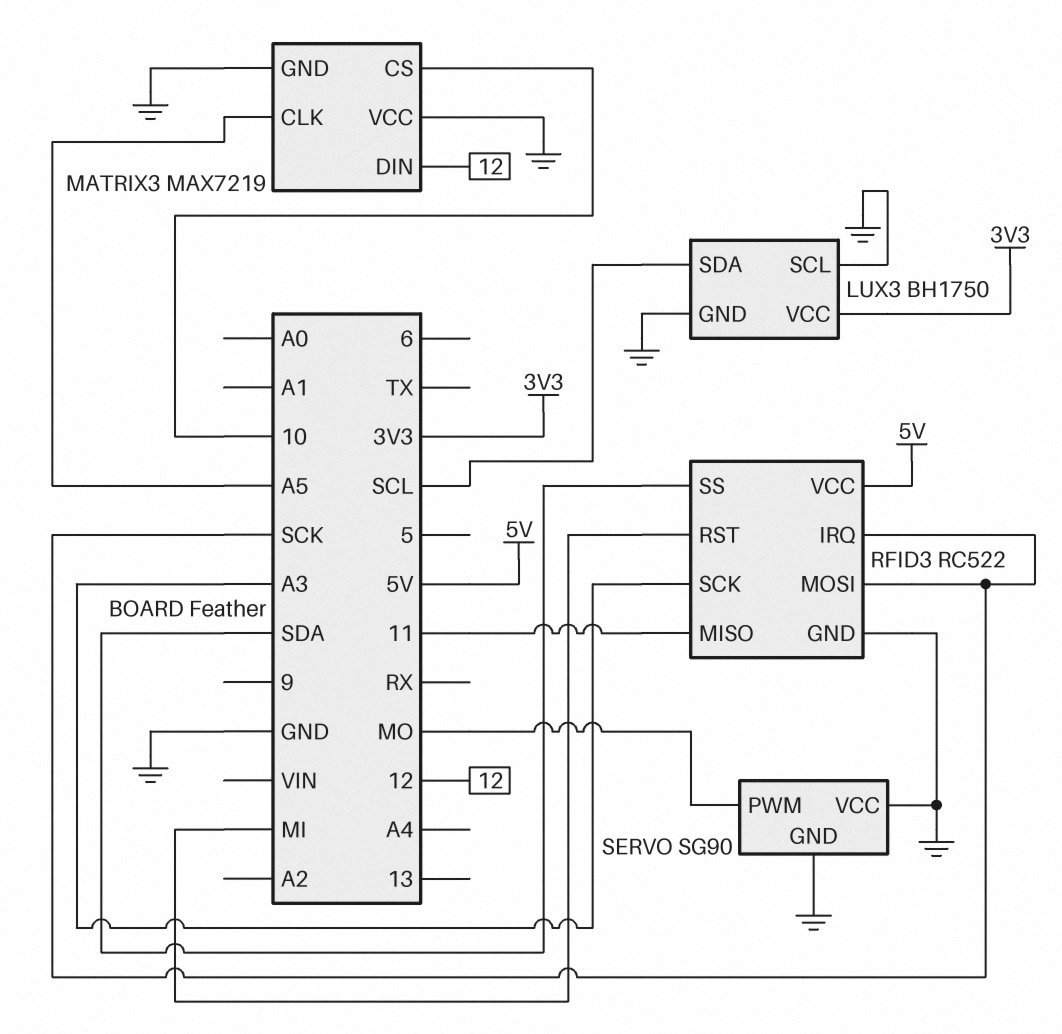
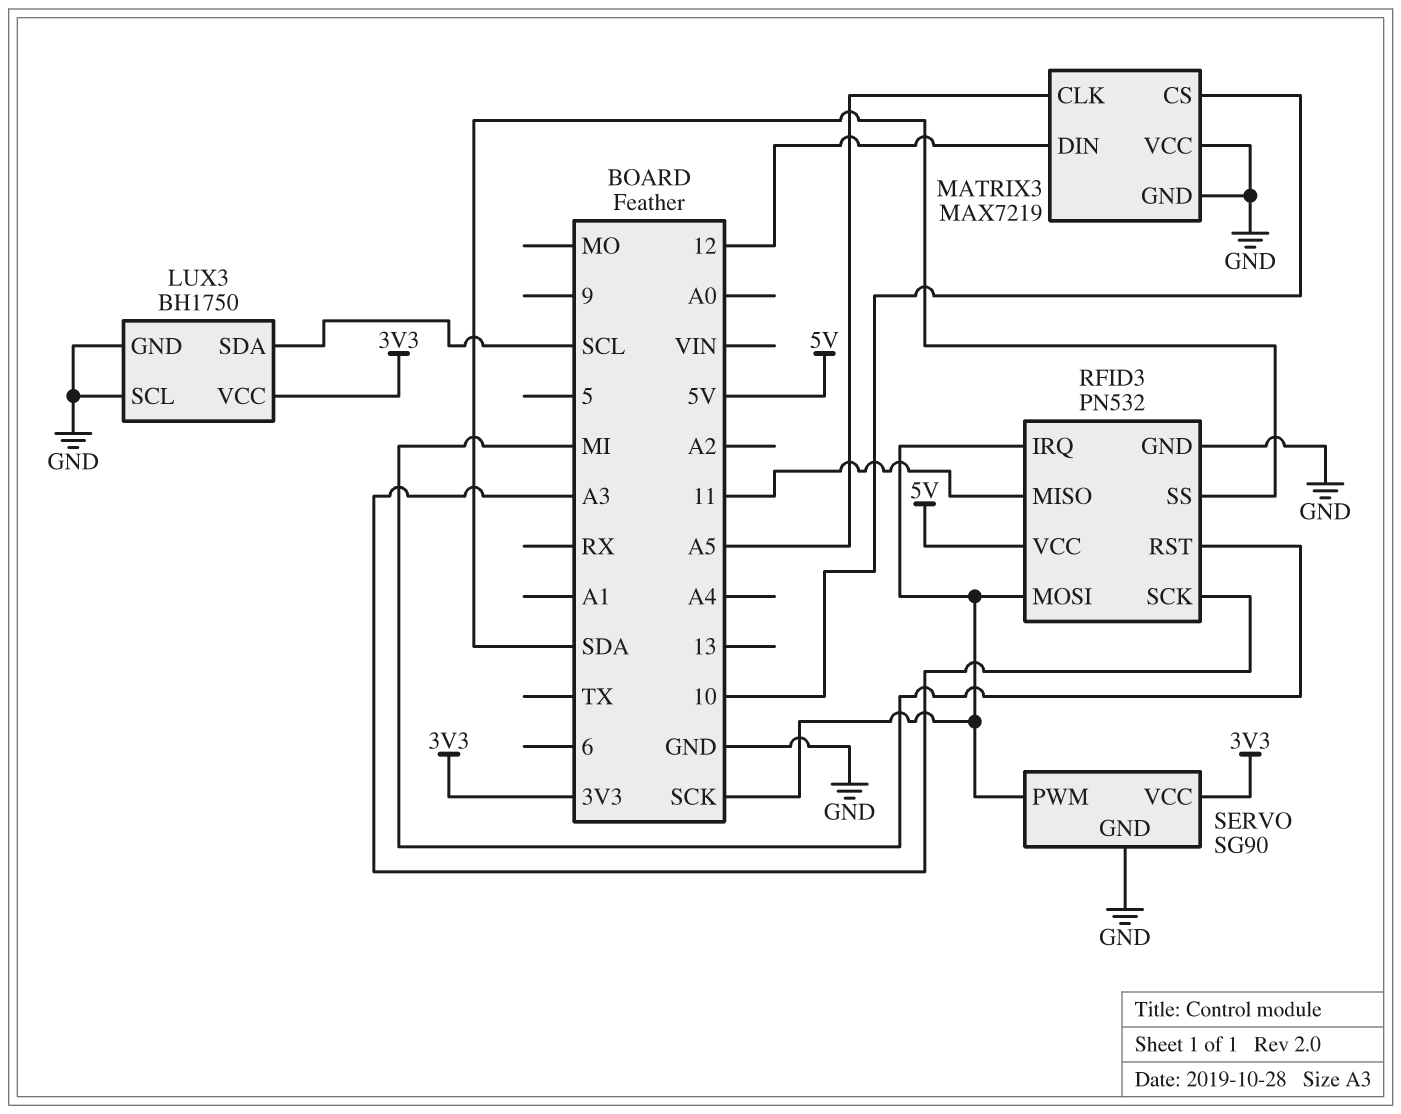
RFID3: RC522 -> PN532
SERVO pin PWM: MO -> SCK
SERVO pin VCC: GND -> 3V3

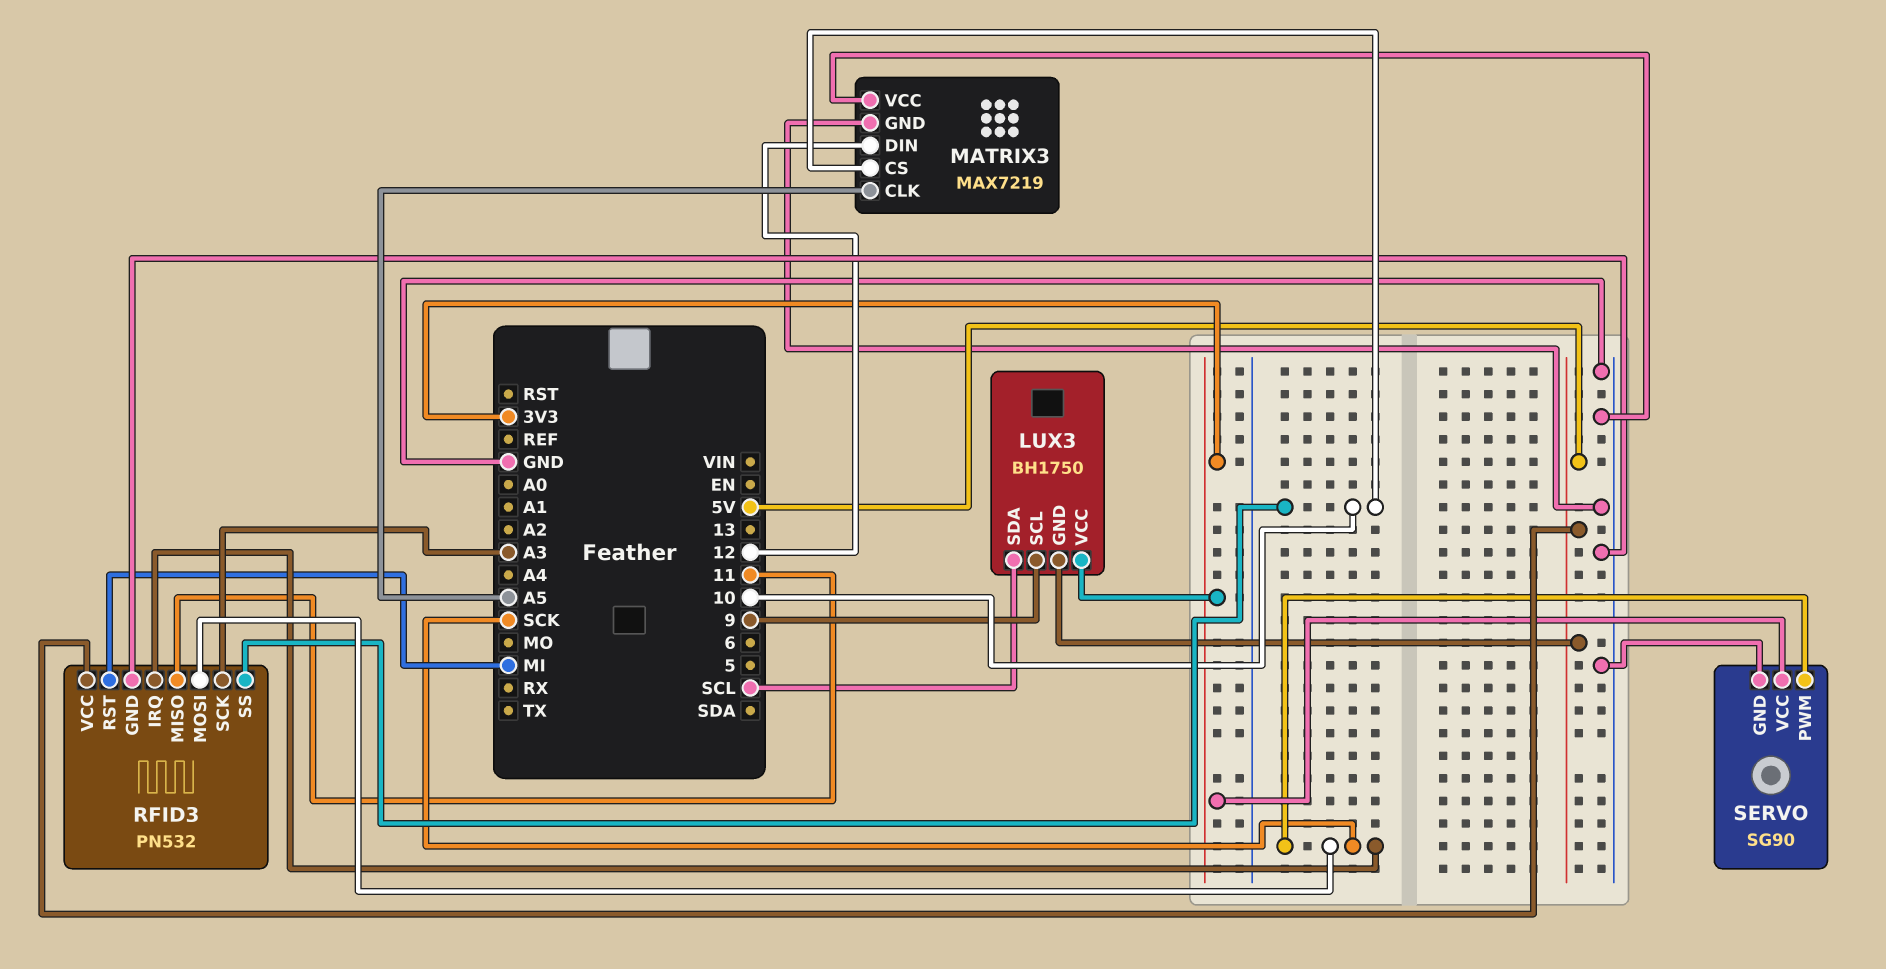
LUX3 pin GND: GND -> 5V
LUX3 pin SCL: GND -> 9
RFID3 pin SS: SDA -> 10

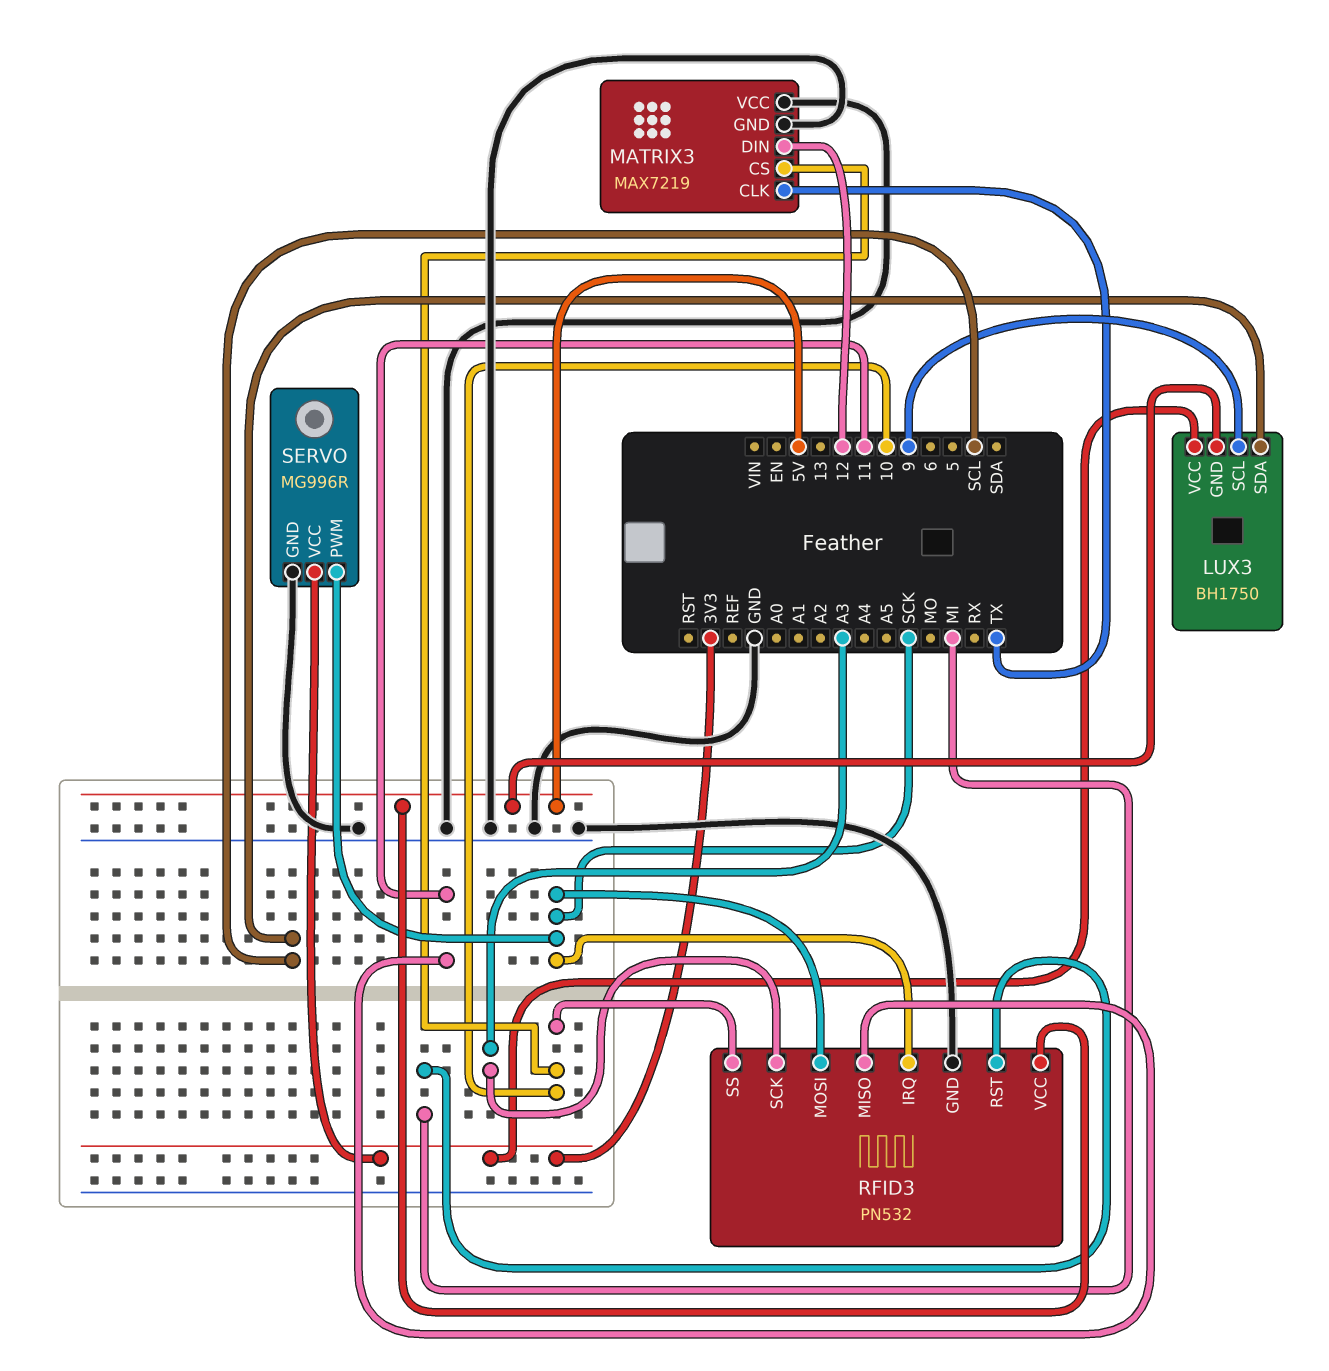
MATRIX3 pin CLK: A5 -> TX
SERVO: SG90 -> MG996R

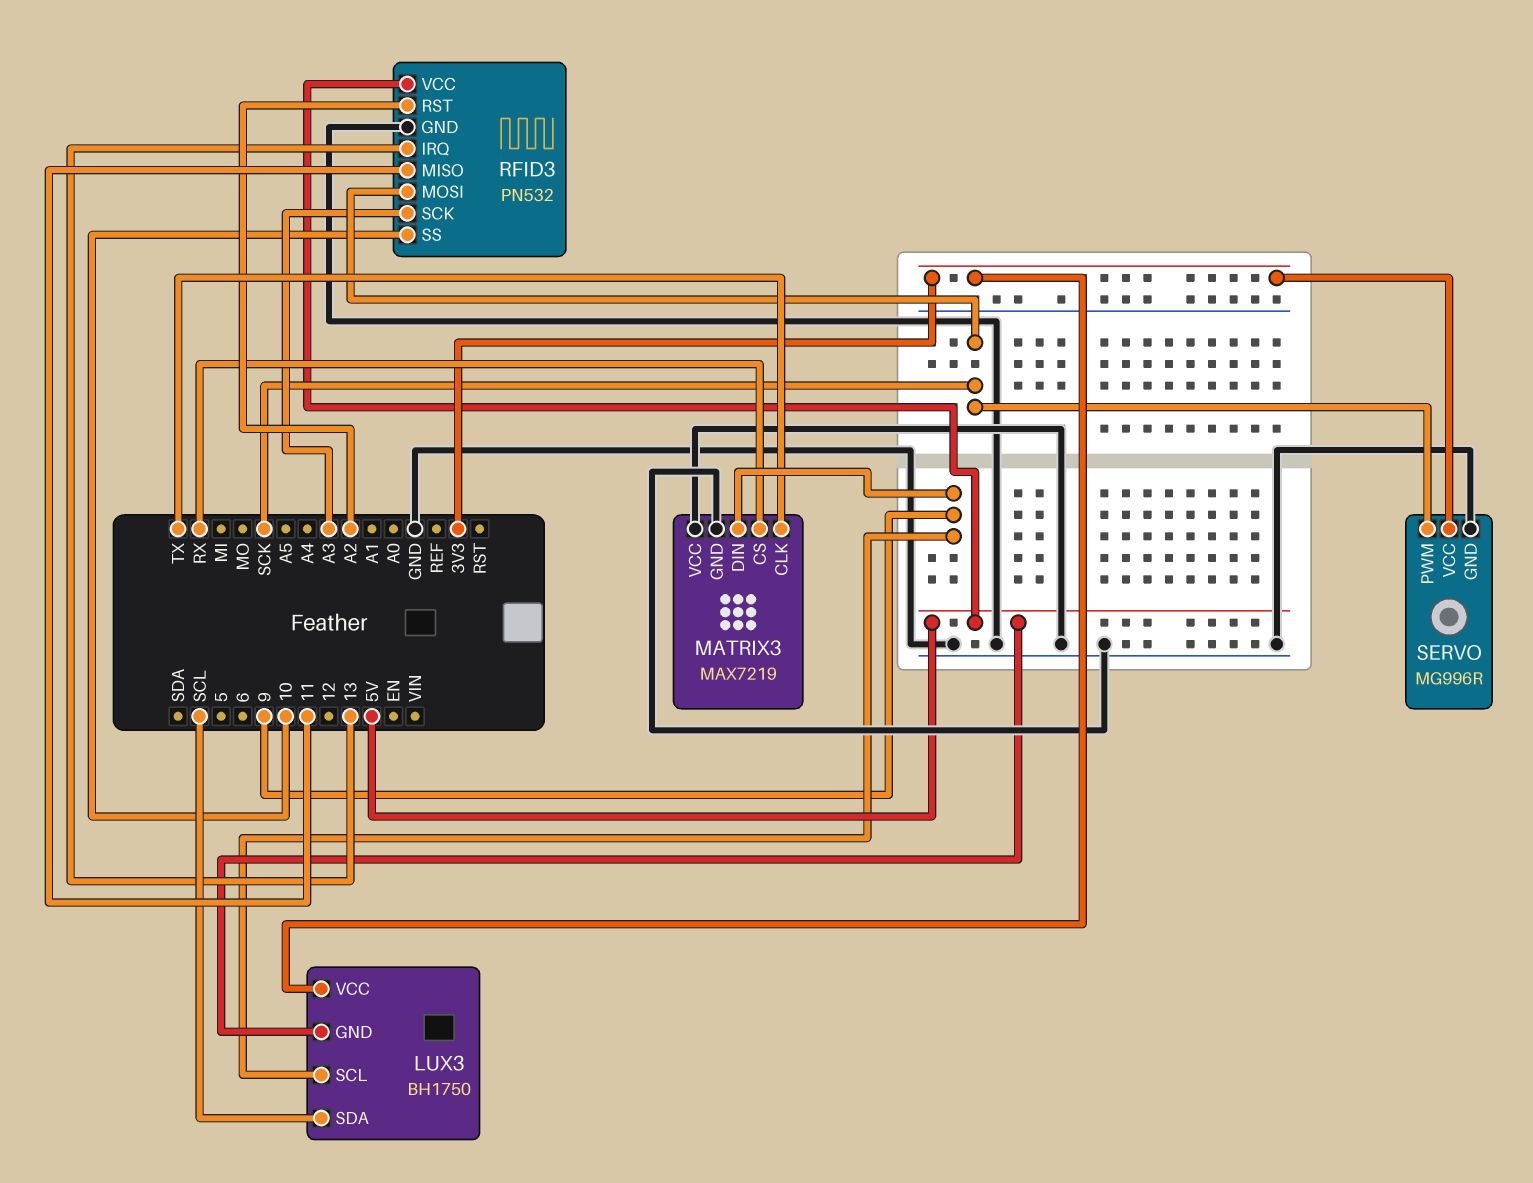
MATRIX3 pin CS: 10 -> RX
MATRIX3 pin DIN: 12 -> 9
RFID3 pin IRQ: SCK -> 13
RFID3 pin RST: MI -> A2

